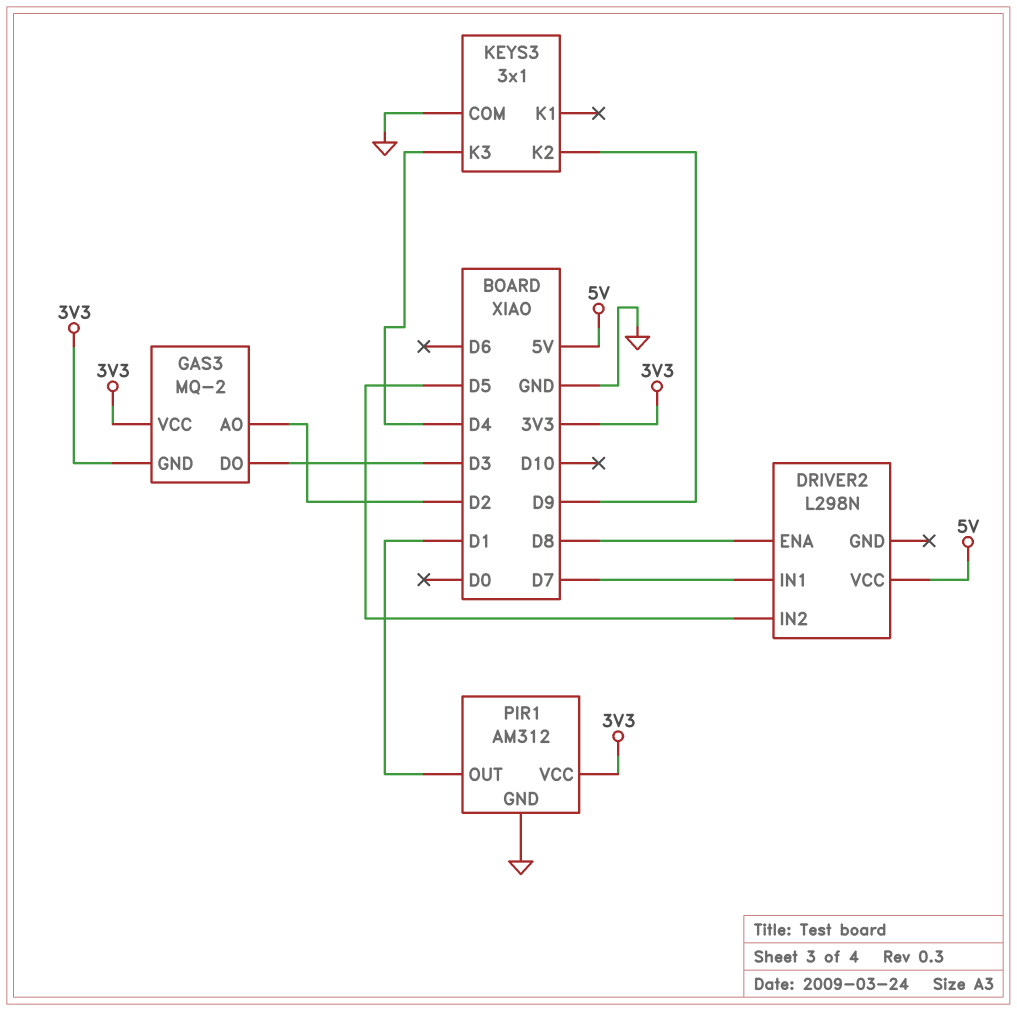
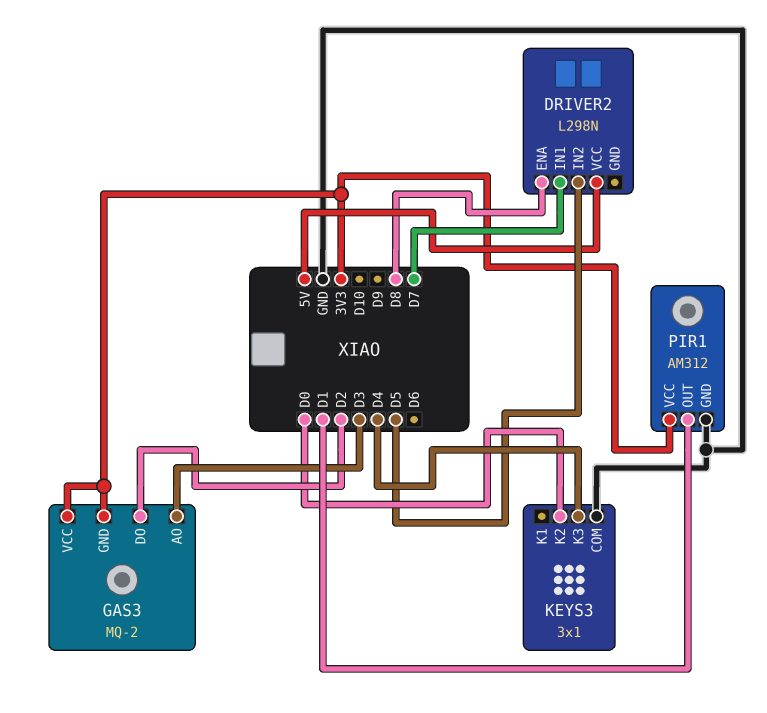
GAS3 pin AO: D2 -> D3
GAS3 pin DO: D3 -> D2
KEYS3 pin K2: D9 -> D0

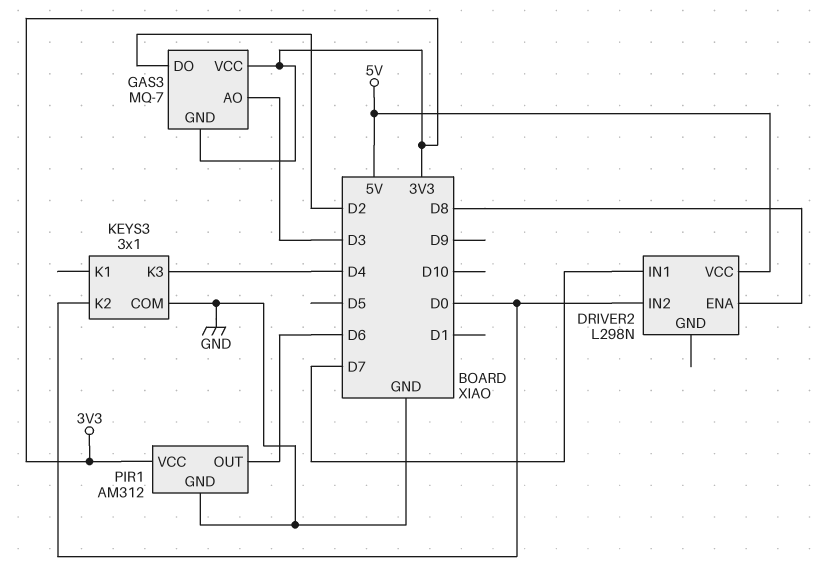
DRIVER2 pin IN2: D5 -> D0
GAS3: MQ-2 -> MQ-7
PIR1 pin OUT: D1 -> D6

